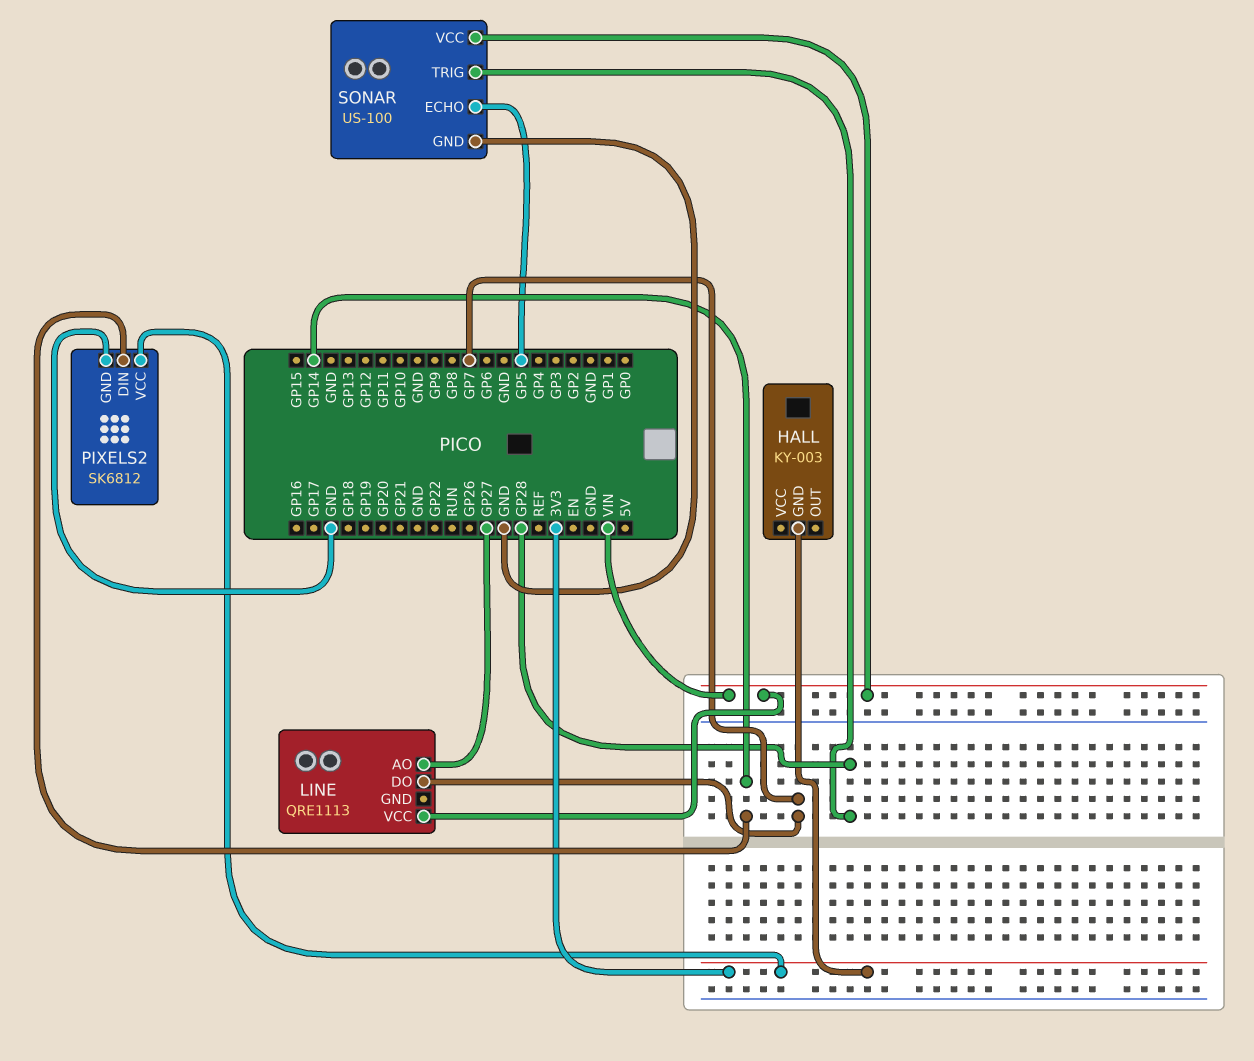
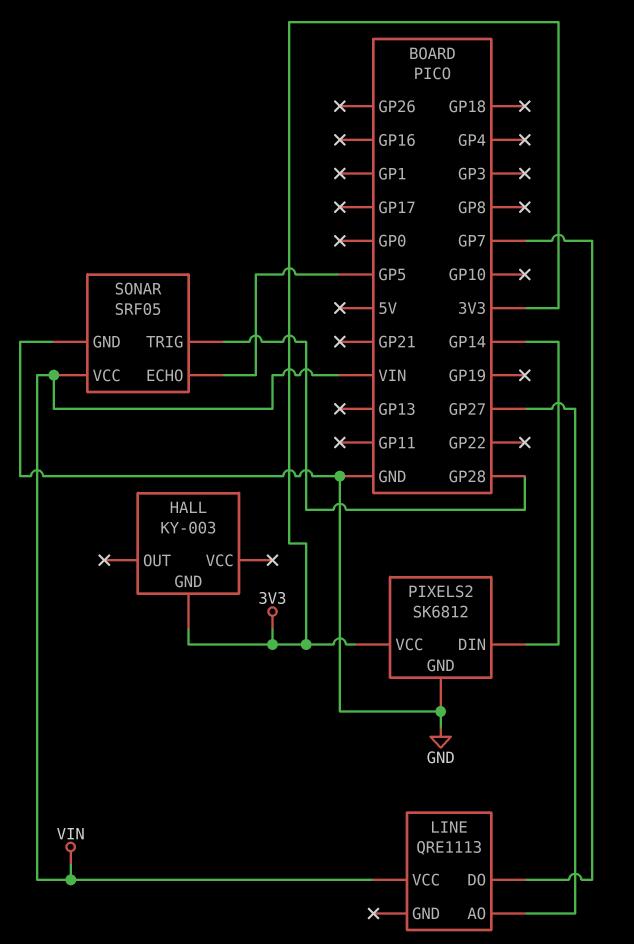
SONAR: US-100 -> SRF05

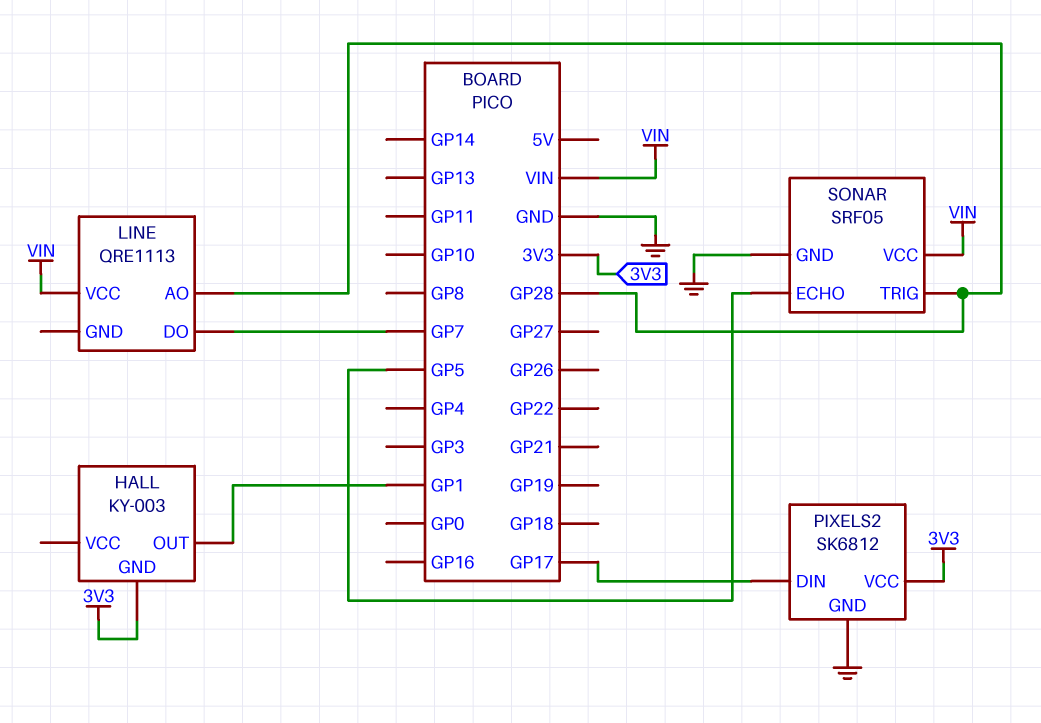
HALL pin OUT: none -> GP1
LINE pin AO: GP27 -> GP28
PIXELS2 pin DIN: GP14 -> GP17

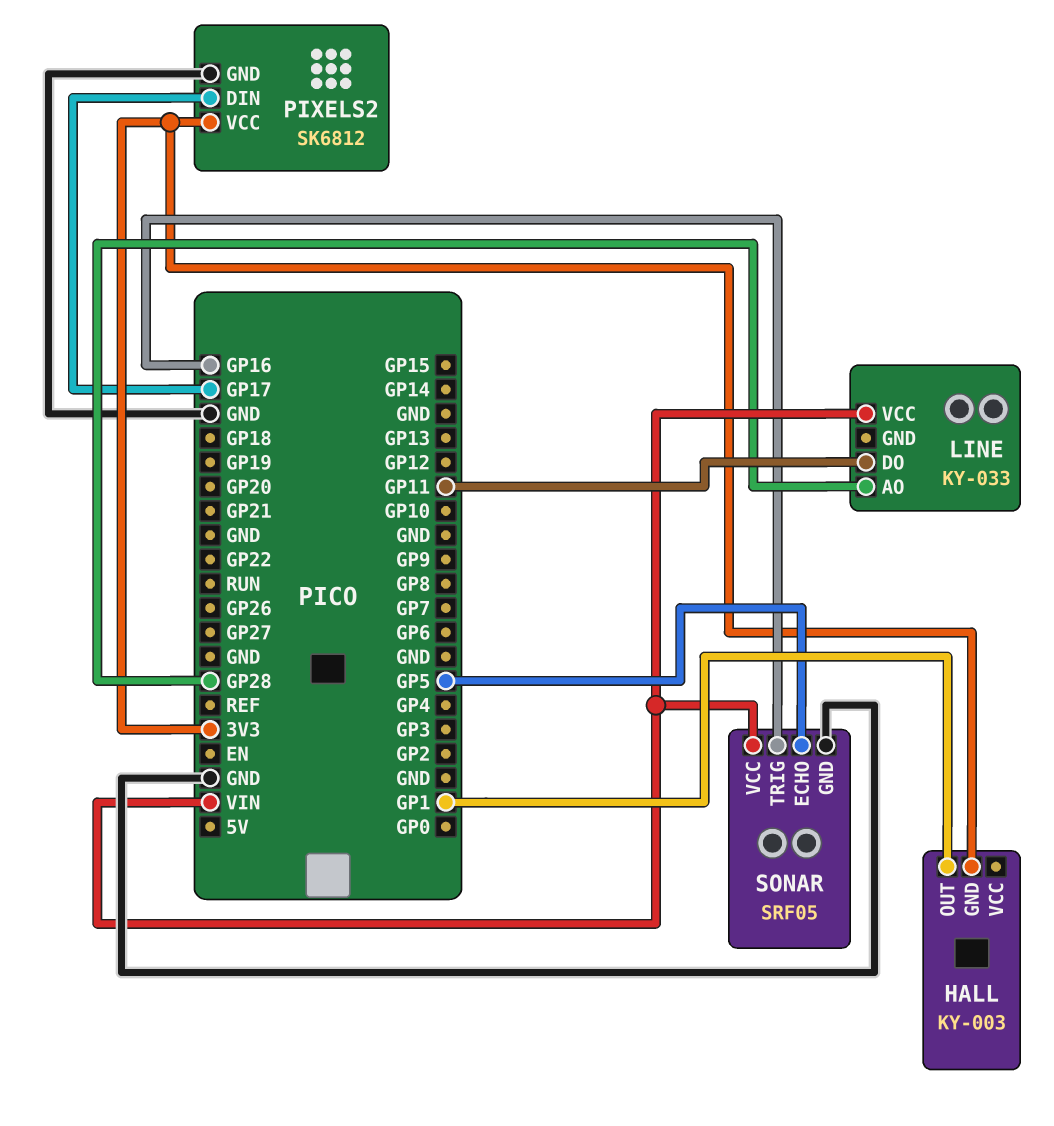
LINE: QRE1113 -> KY-033
LINE pin DO: GP7 -> GP11
SONAR pin TRIG: GP28 -> GP16

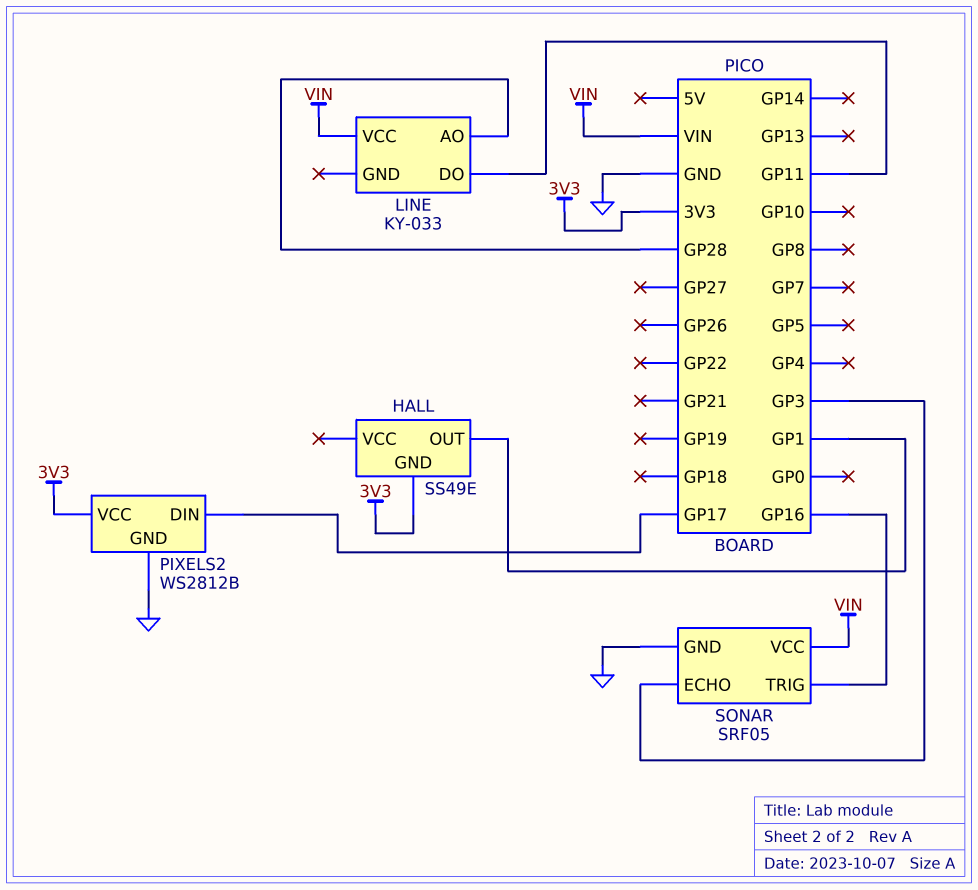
HALL: KY-003 -> SS49E
PIXELS2: SK6812 -> WS2812B
SONAR pin ECHO: GP5 -> GP3

